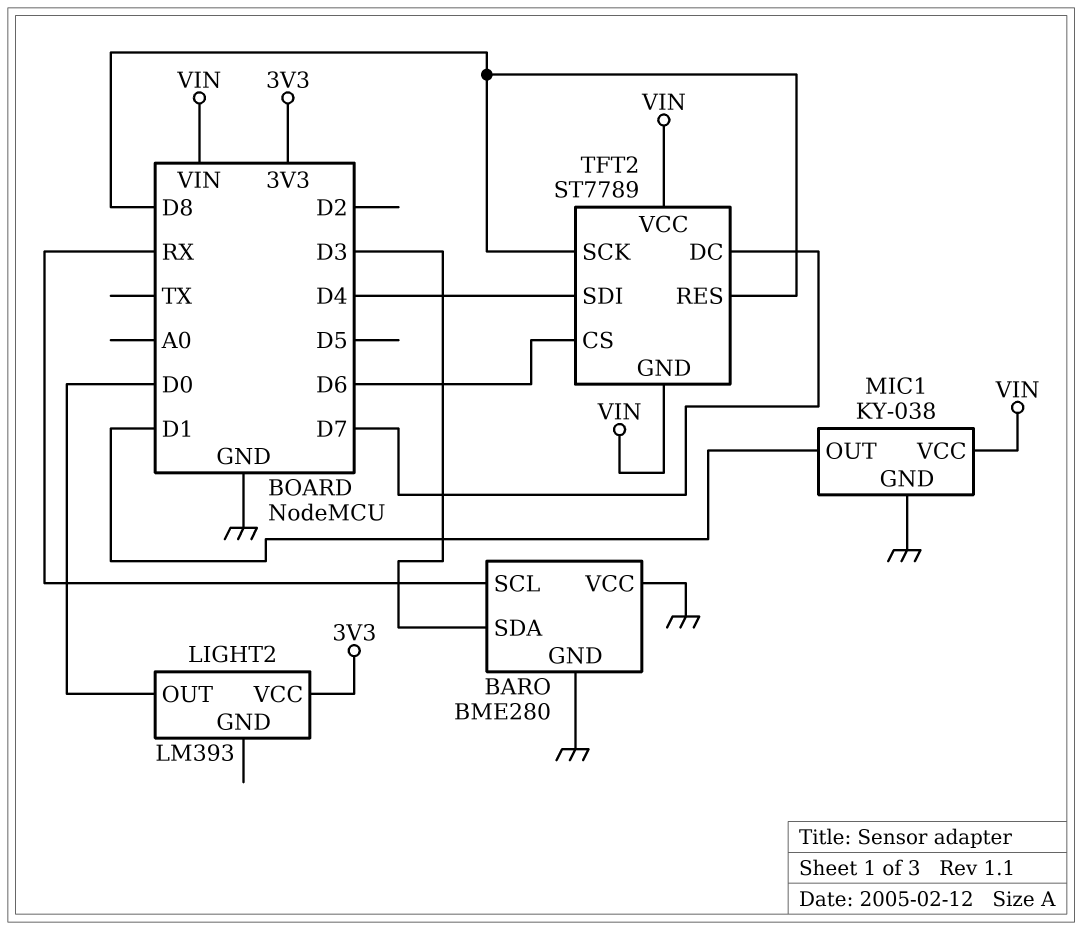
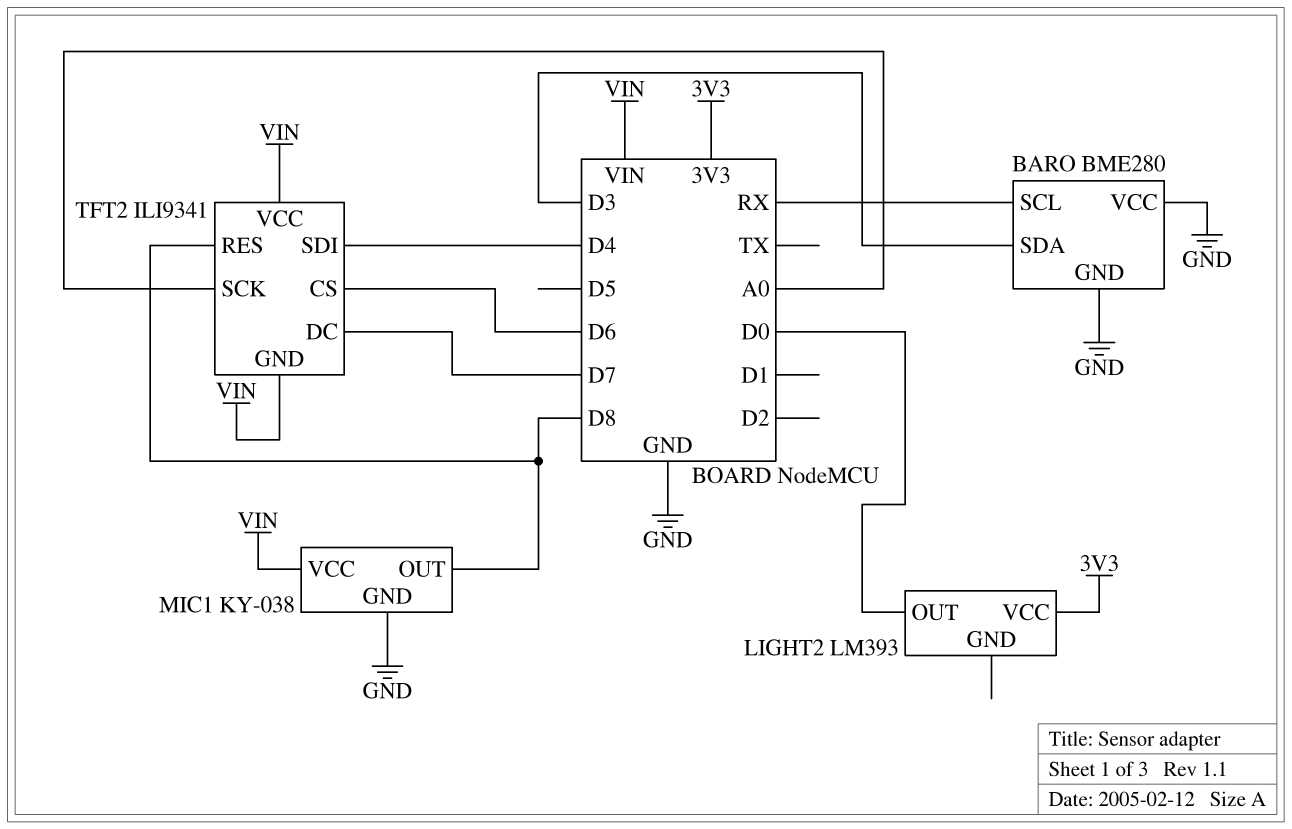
MIC1 pin OUT: D1 -> D8
TFT2: ST7789 -> ILI9341
TFT2 pin SCK: D8 -> A0

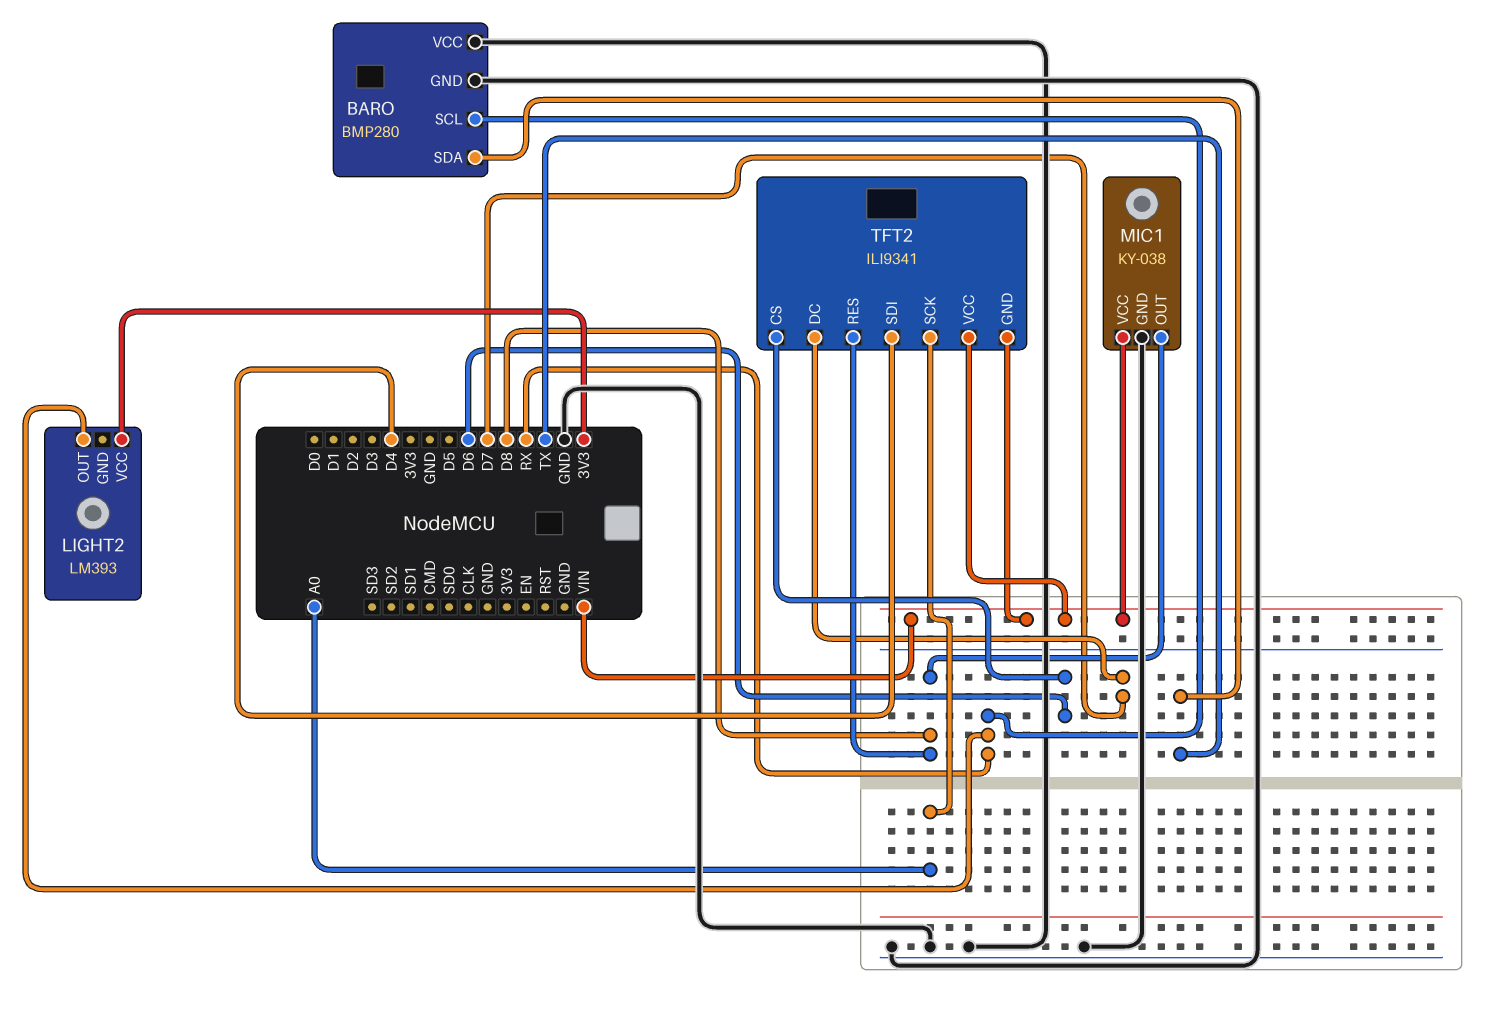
BARO: BME280 -> BMP280
BARO pin SDA: D3 -> TX
LIGHT2 pin OUT: D0 -> RX

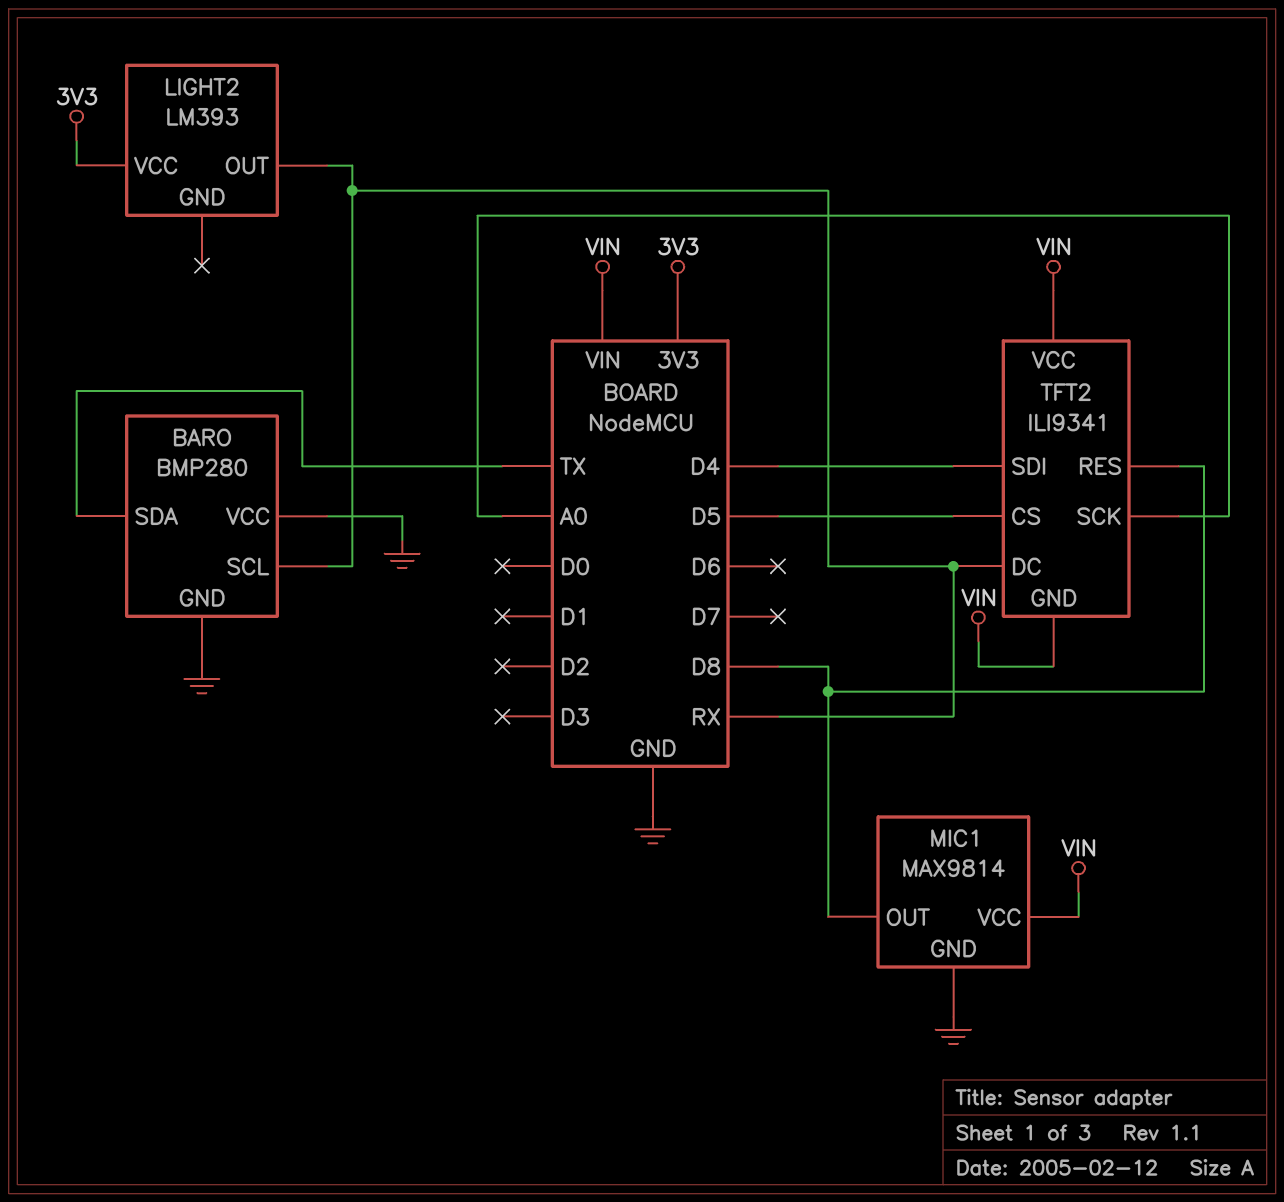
MIC1: KY-038 -> MAX9814
TFT2 pin CS: D6 -> D5
TFT2 pin DC: D7 -> RX

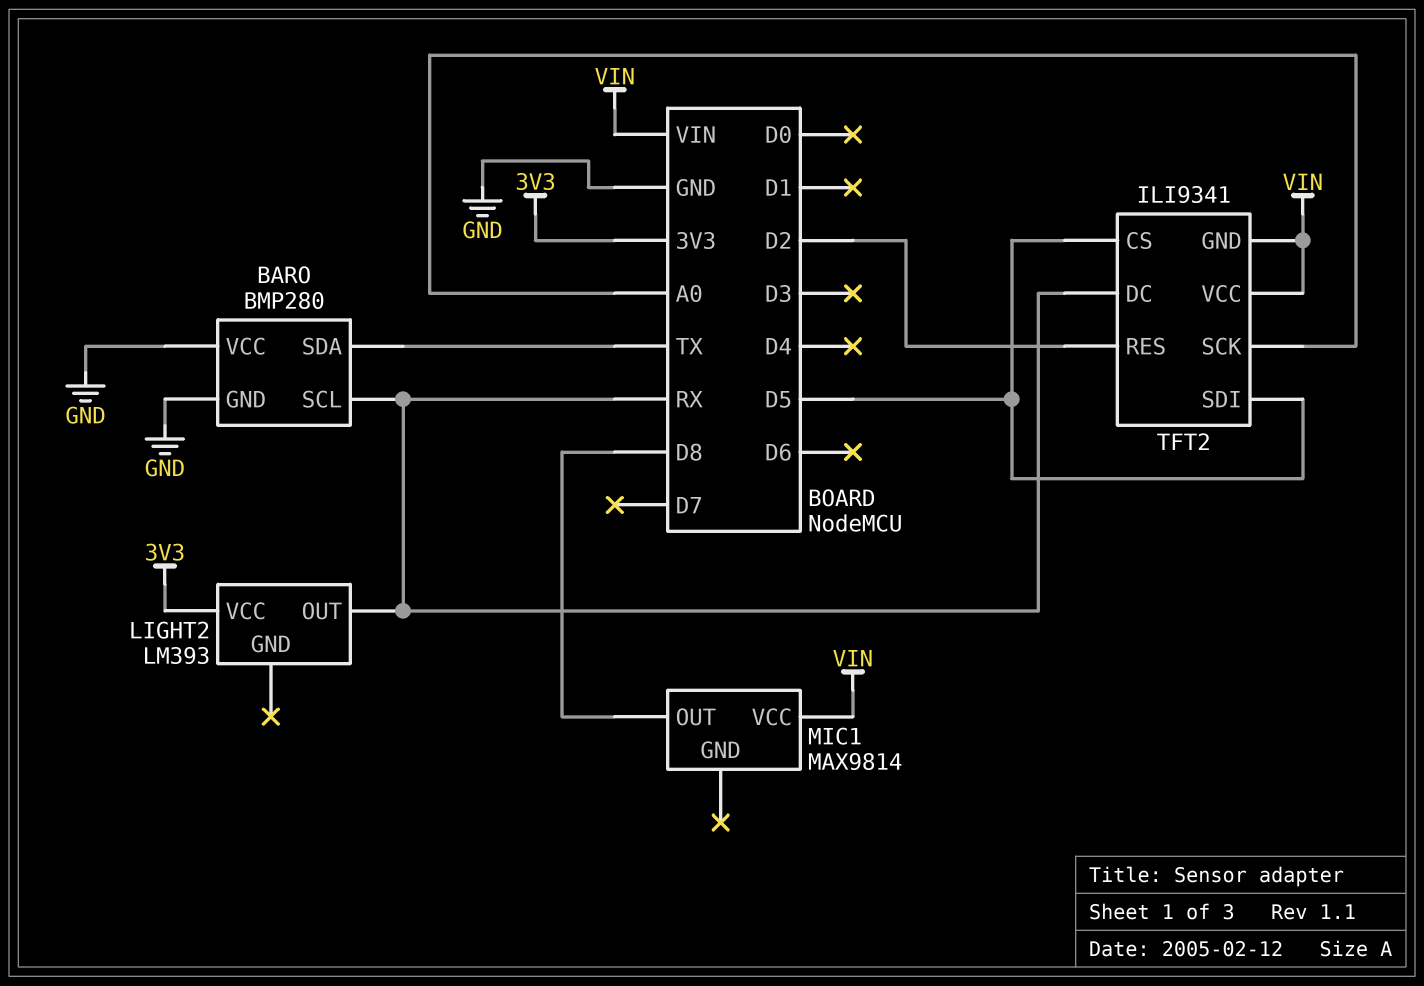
MIC1 pin GND: GND -> none
TFT2 pin RES: D8 -> D2
TFT2 pin SDI: D4 -> D5

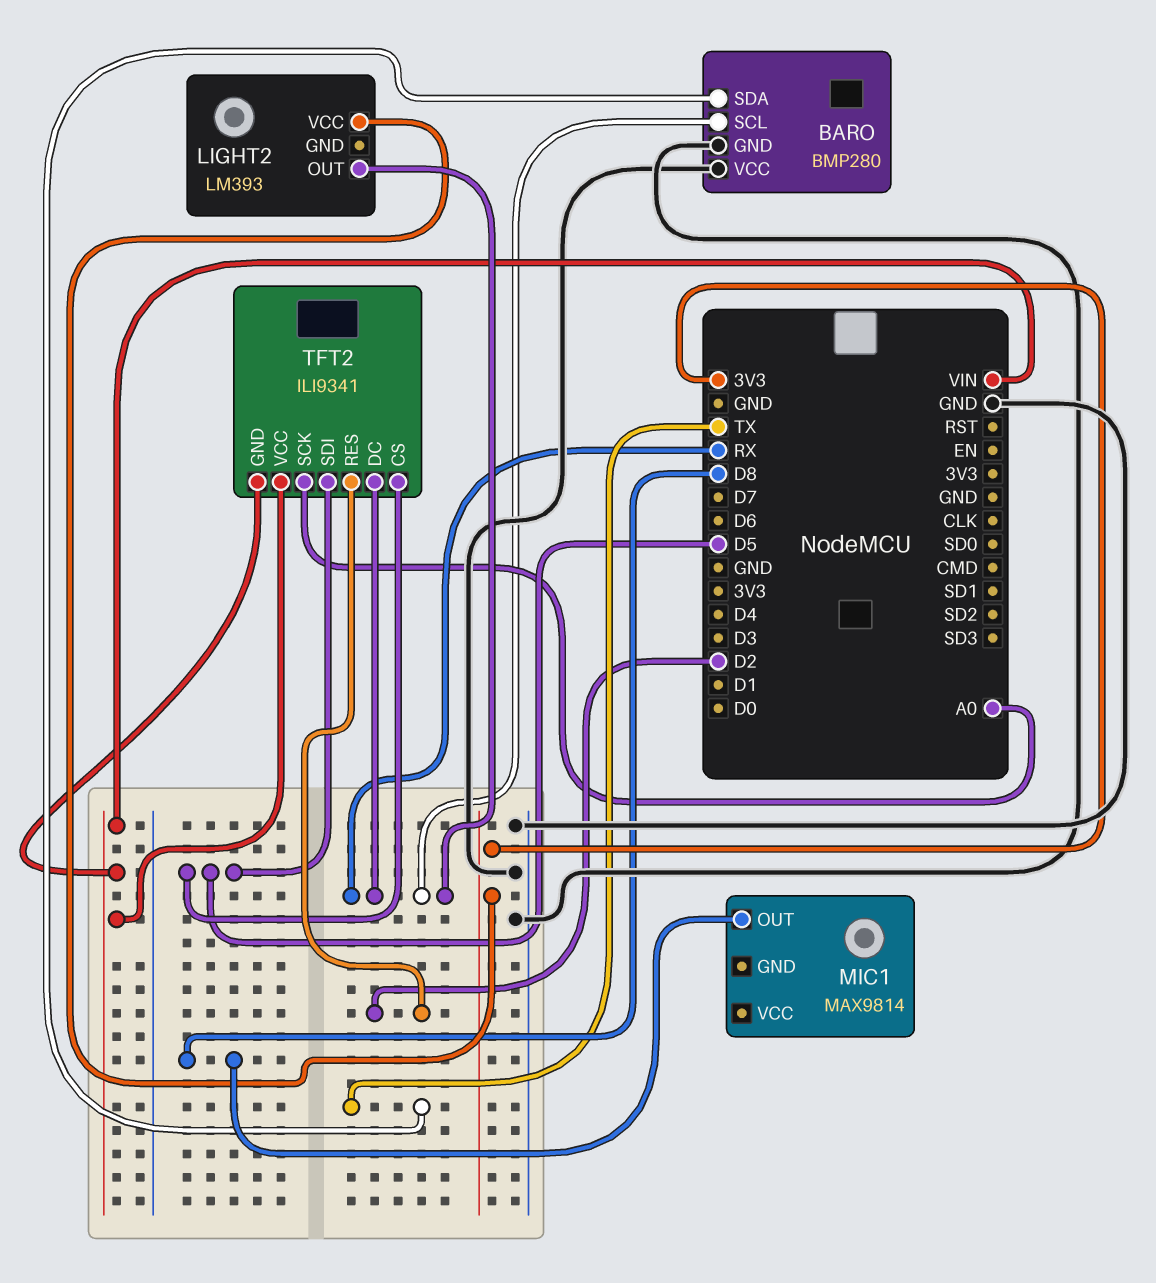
MIC1 pin VCC: VIN -> none

